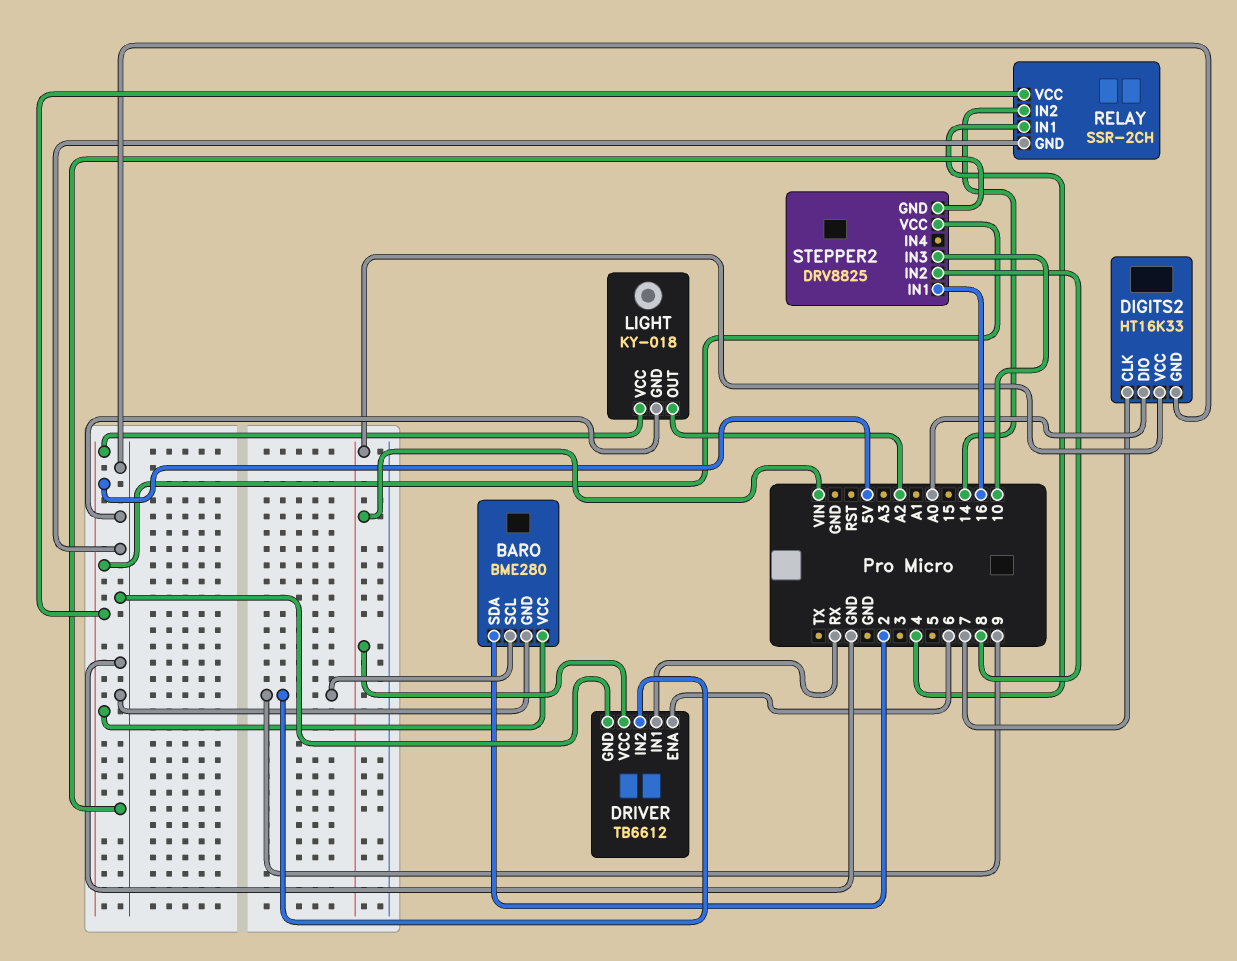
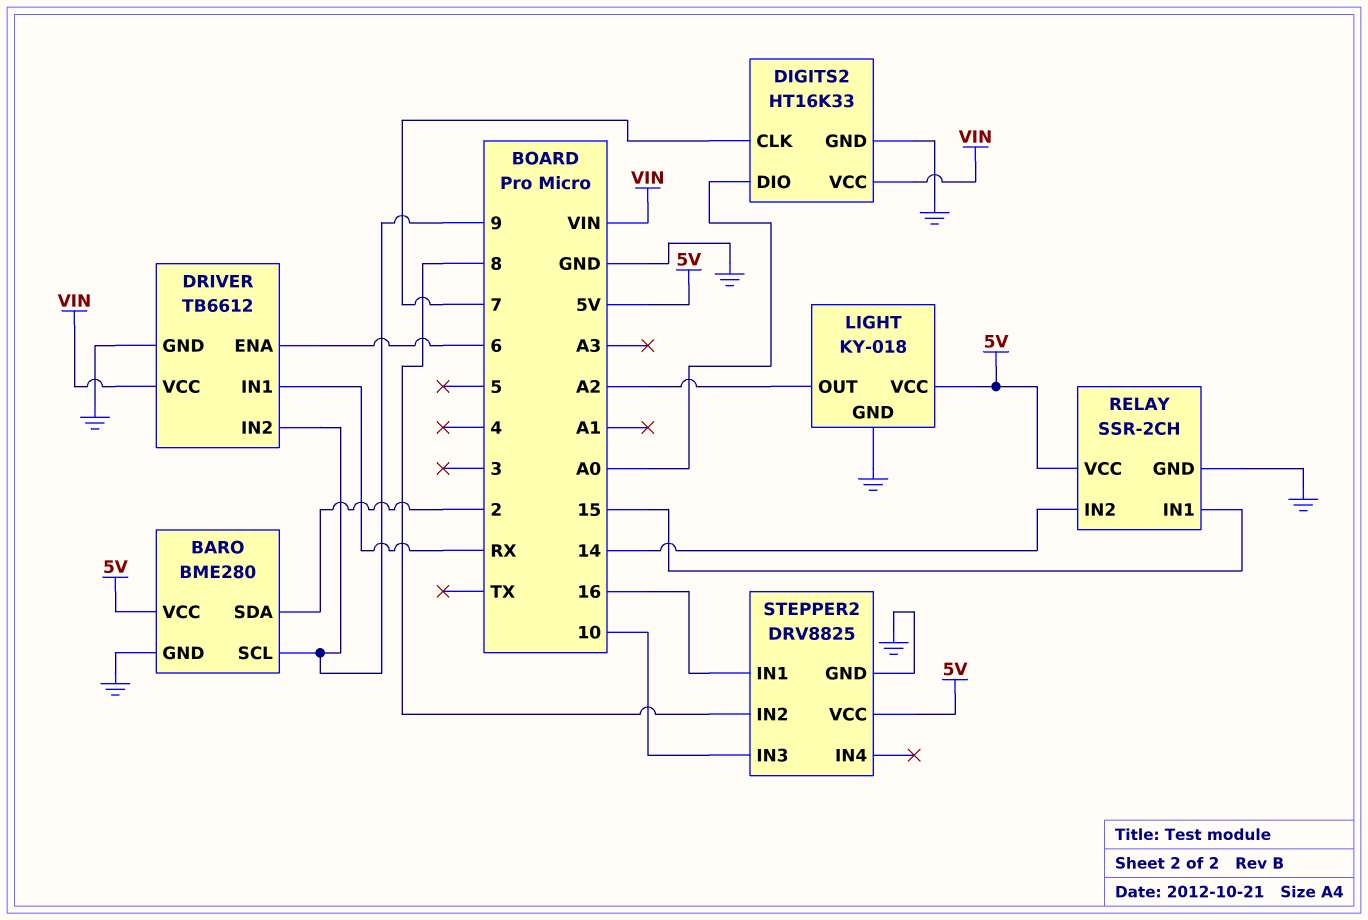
RELAY pin IN1: 4 -> 15

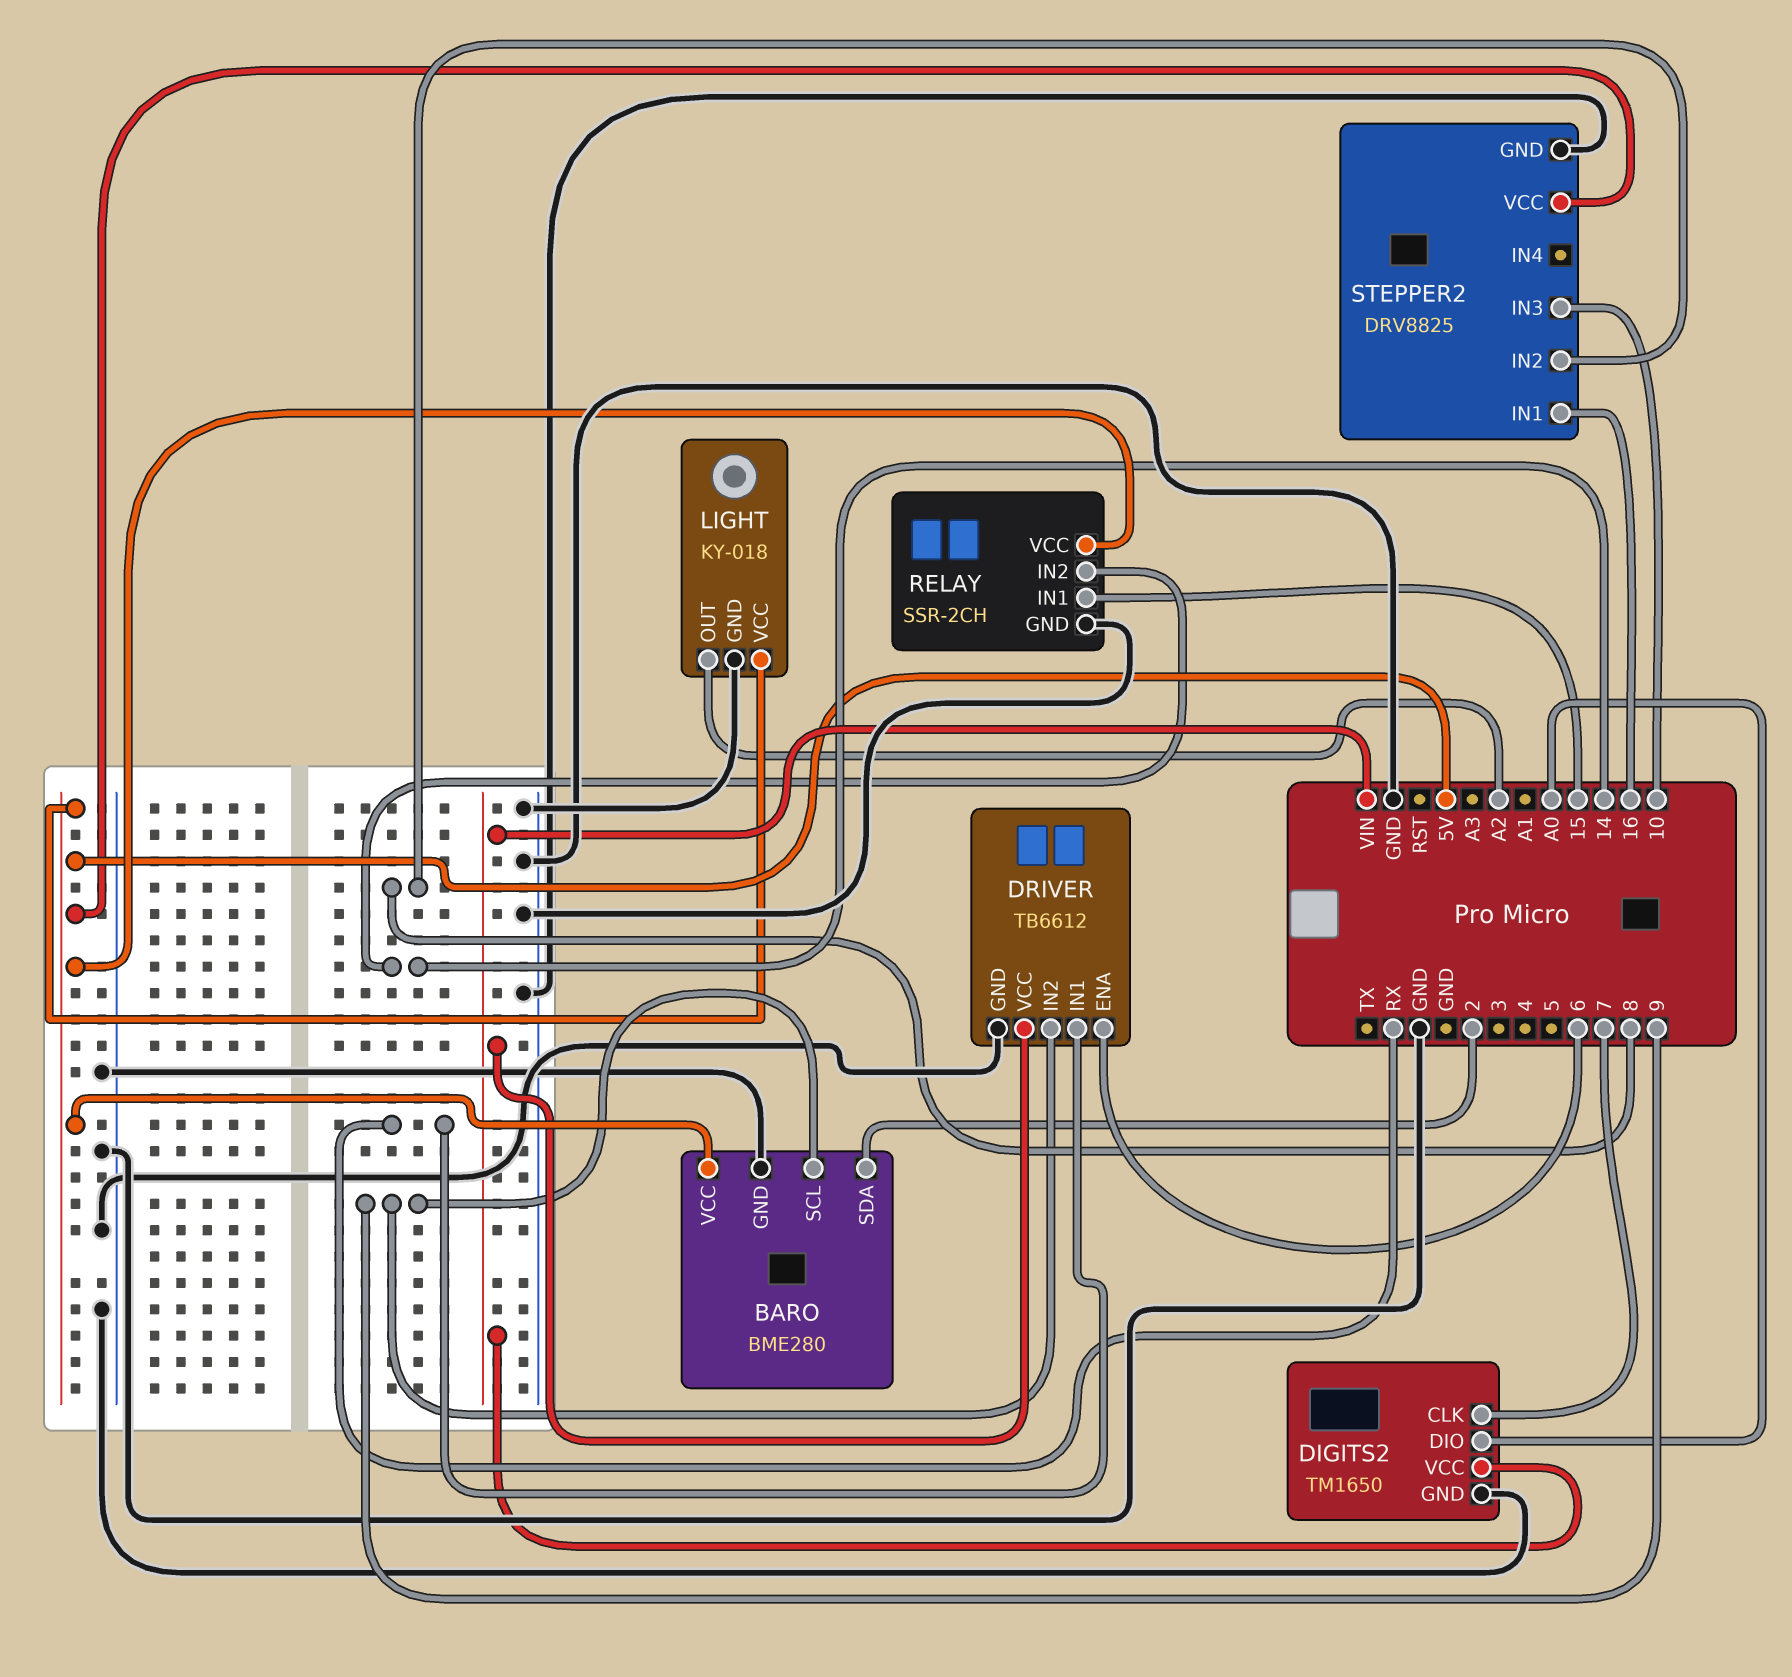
DIGITS2: HT16K33 -> TM1650

